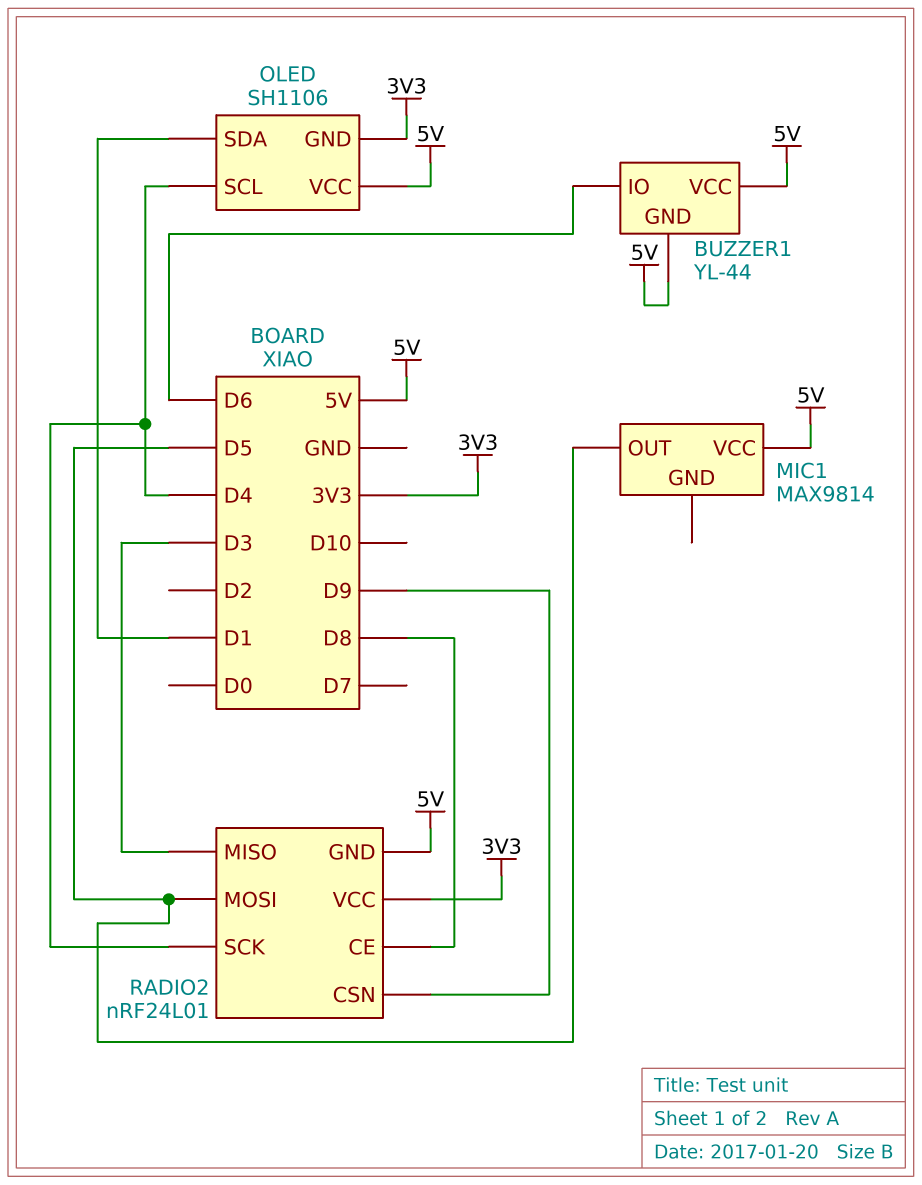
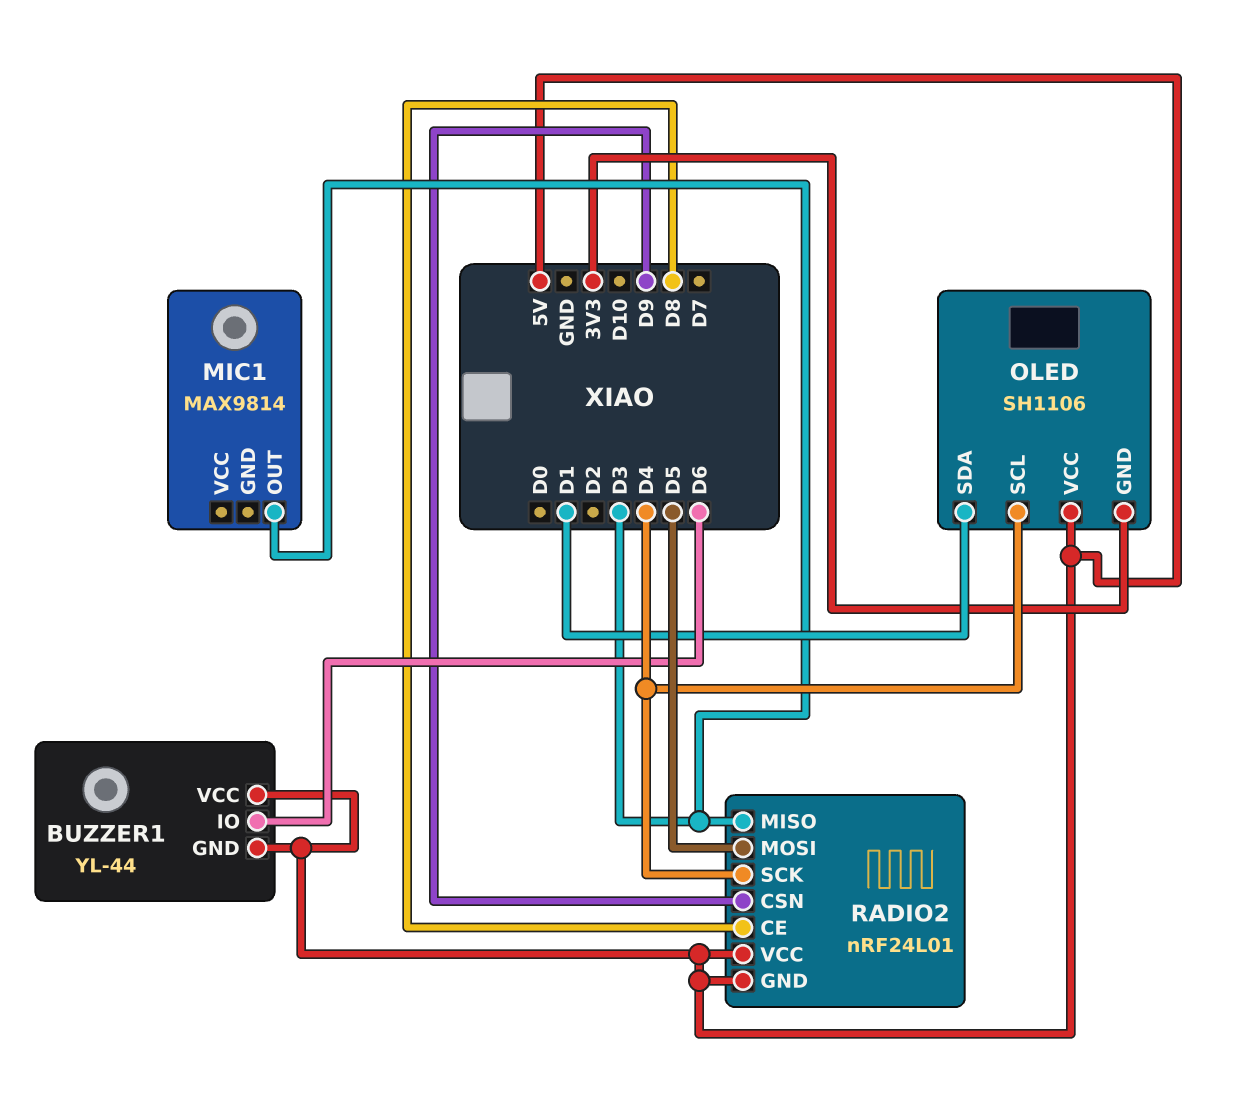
MIC1 pin OUT: D5 -> D3
MIC1 pin VCC: 5V -> none
RADIO2 pin VCC: 3V3 -> 5V

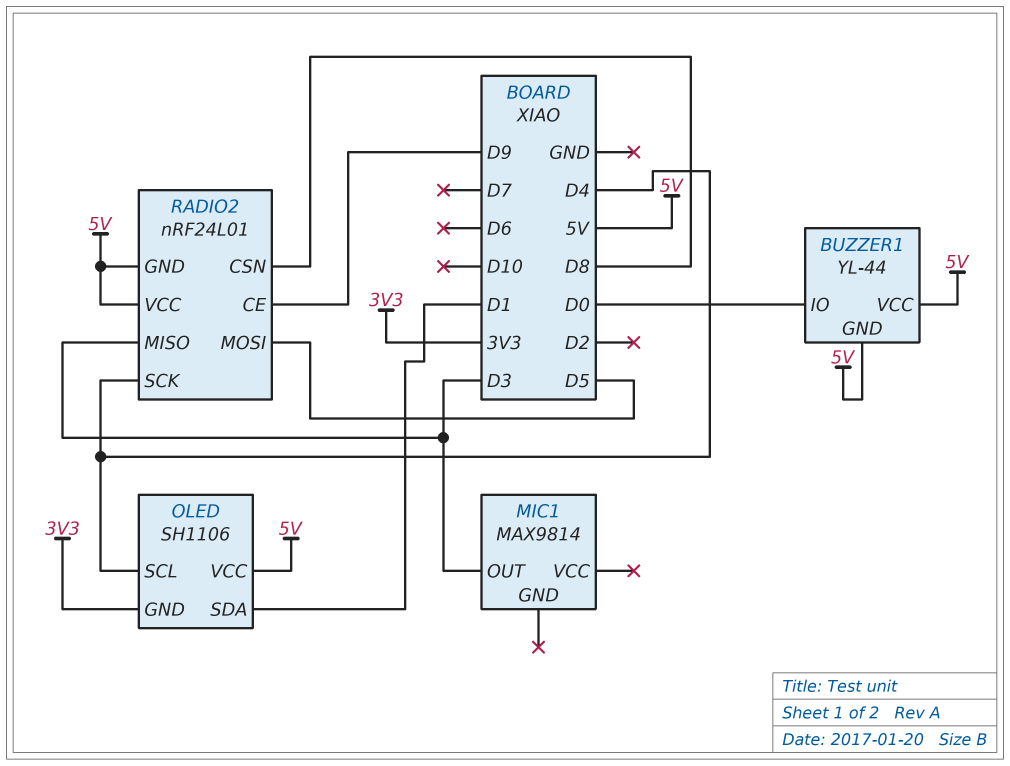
BUZZER1 pin IO: D6 -> D0
RADIO2 pin CE: D8 -> D9
RADIO2 pin CSN: D9 -> D8

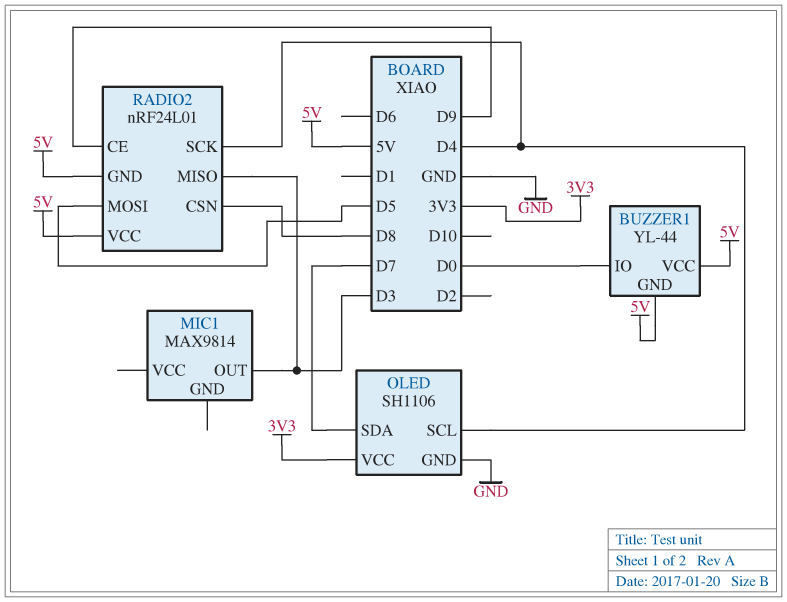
OLED pin GND: 3V3 -> GND
OLED pin SDA: D1 -> D7
OLED pin VCC: 5V -> 3V3

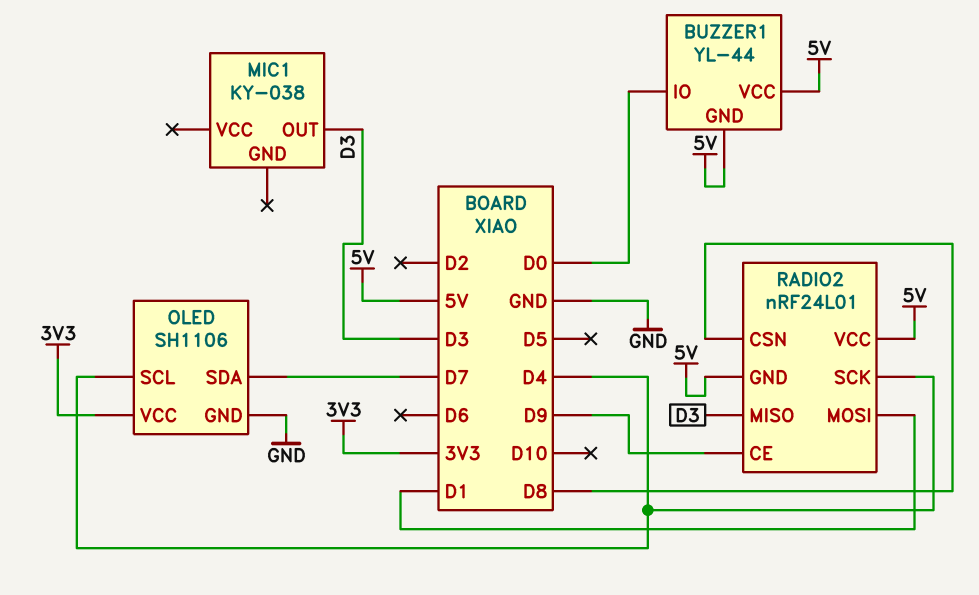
MIC1: MAX9814 -> KY-038
RADIO2 pin MOSI: D5 -> D1

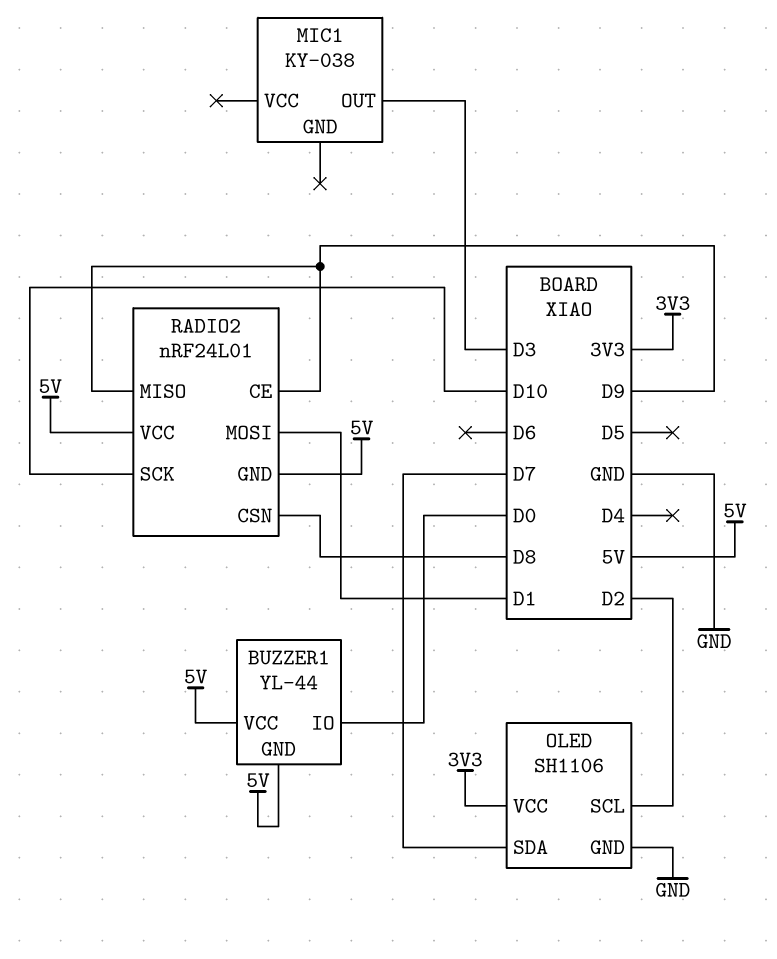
OLED pin SCL: D4 -> D2
RADIO2 pin MISO: D3 -> D9
RADIO2 pin SCK: D4 -> D10

